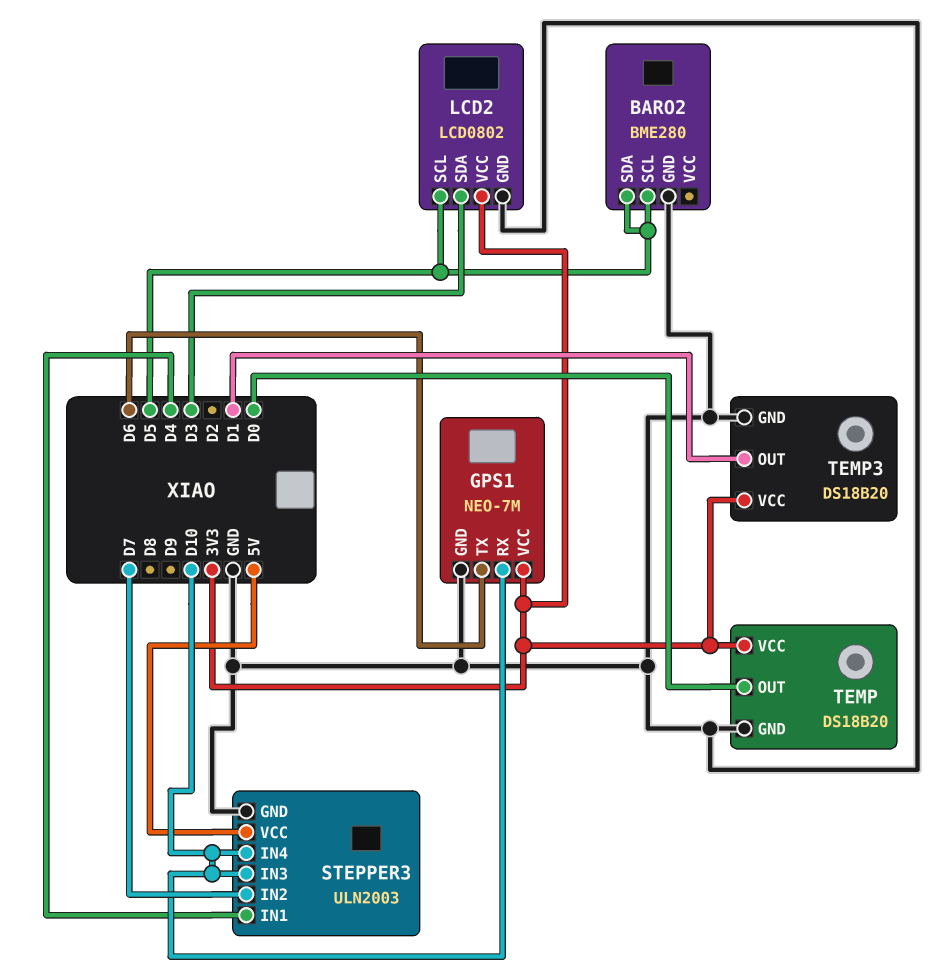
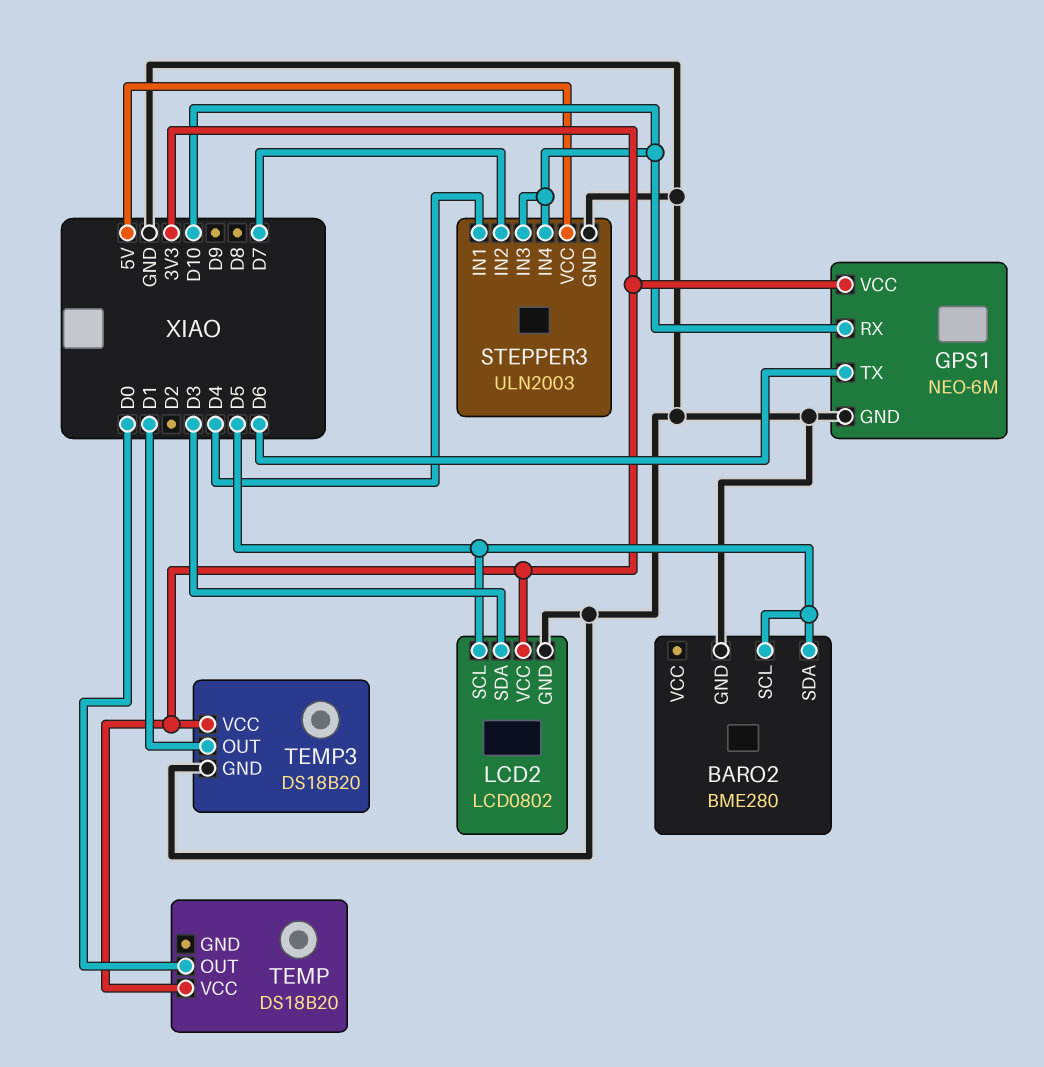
GPS1: NEO-7M -> NEO-6M
TEMP pin GND: GND -> none

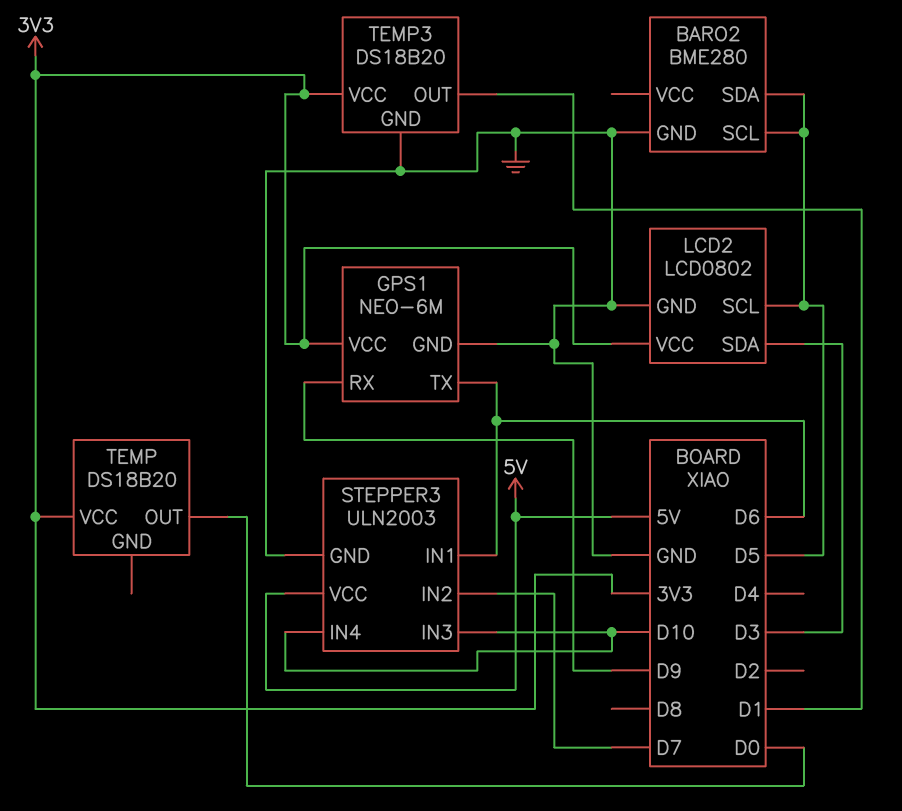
GPS1 pin RX: D10 -> D9
STEPPER3 pin IN1: D4 -> D6

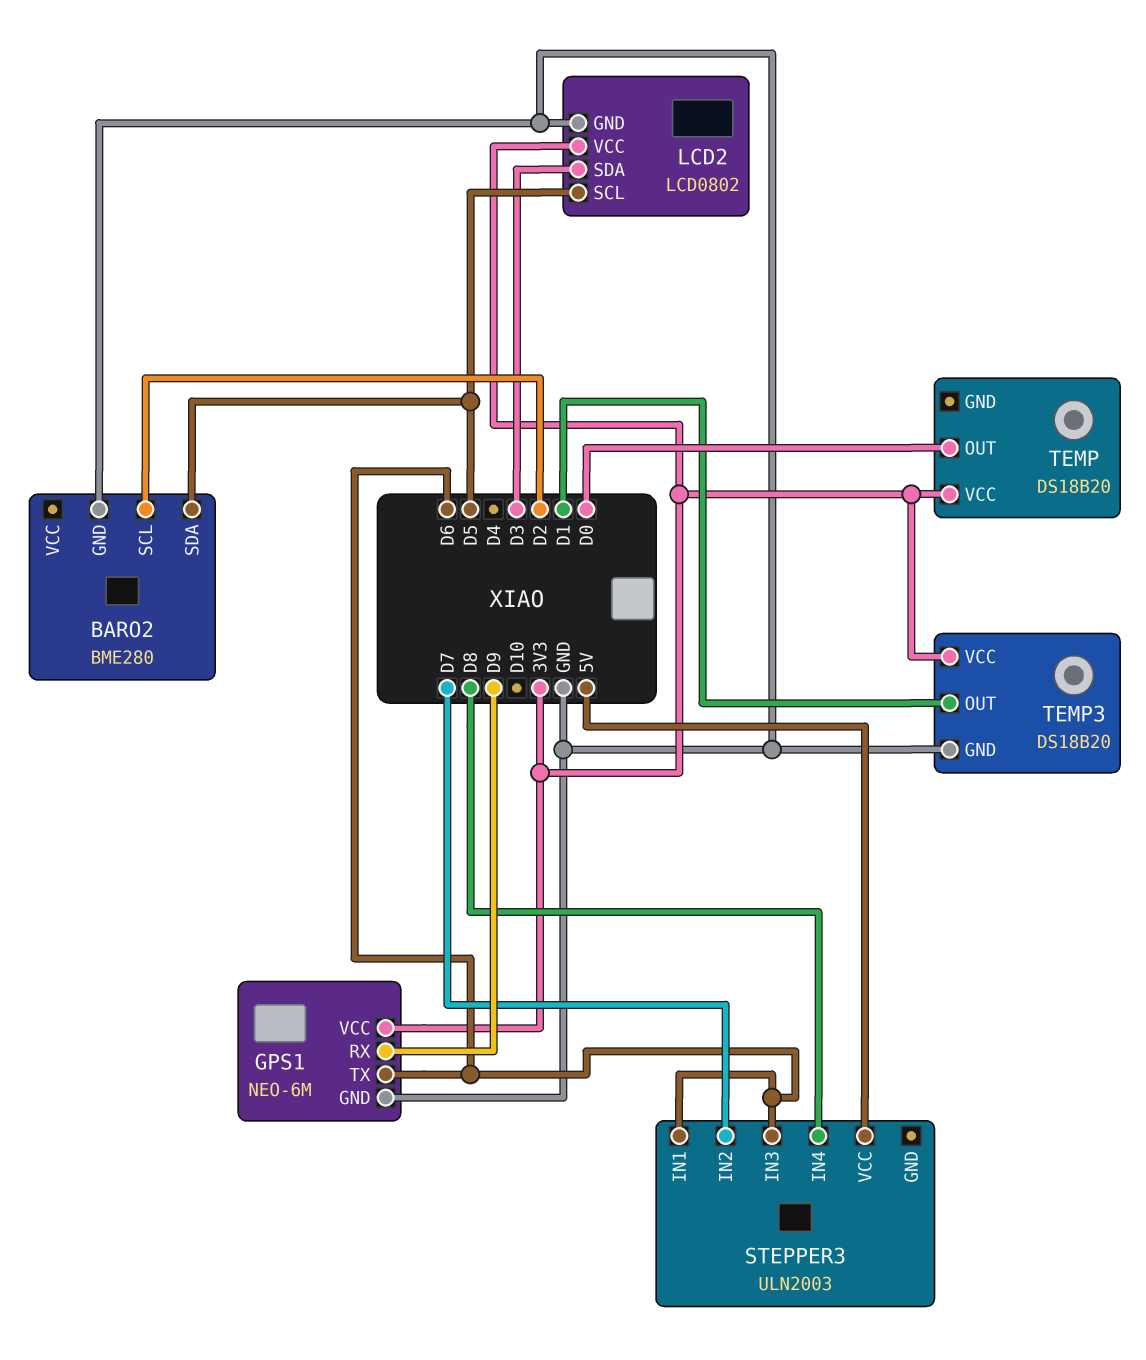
BARO2 pin SCL: D5 -> D2
STEPPER3 pin GND: GND -> none
STEPPER3 pin IN3: D10 -> D6
STEPPER3 pin IN4: D10 -> D8

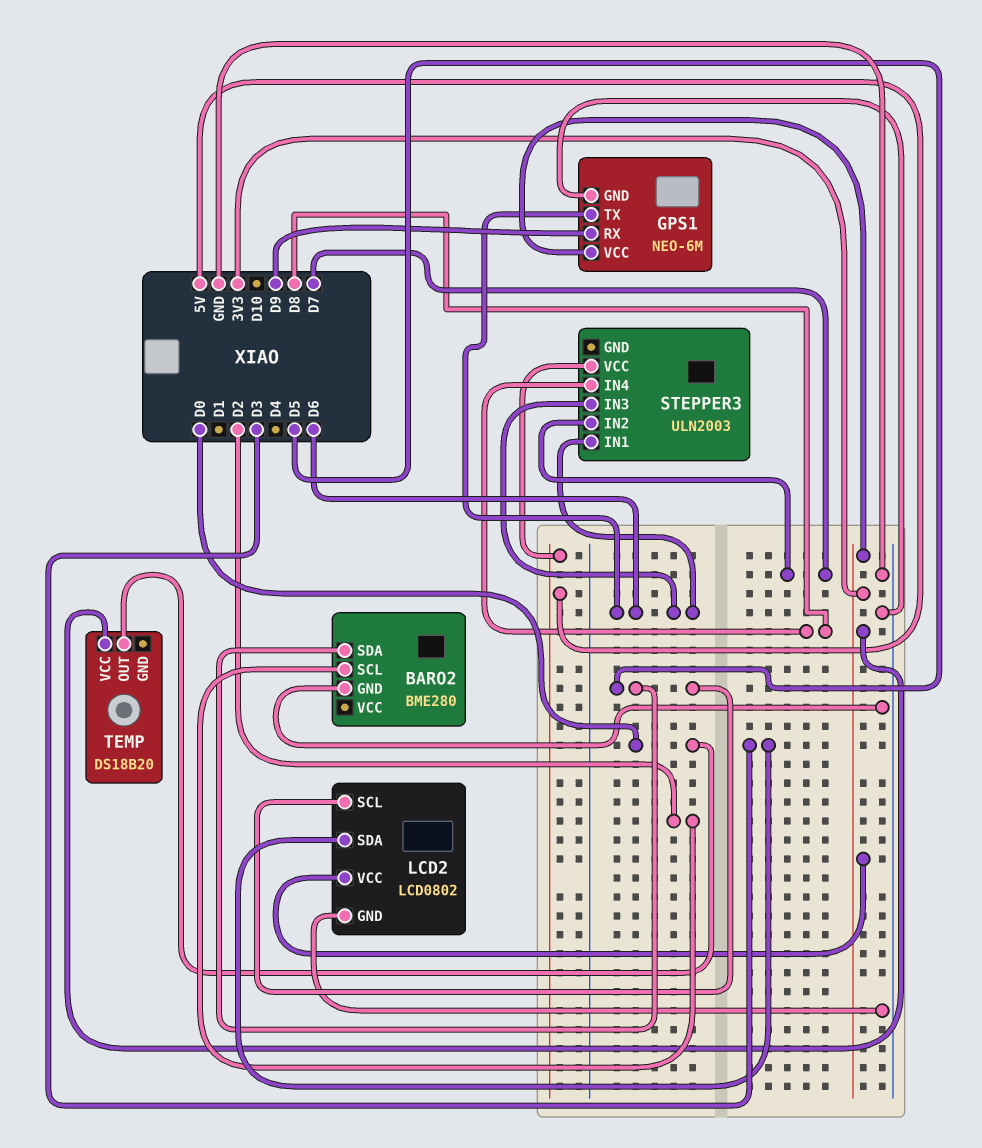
TEMP3: DS18B20 -> none
TEMP3 pin GND: GND -> none
TEMP3 pin OUT: D1 -> none
TEMP3 pin VCC: 3V3 -> none

